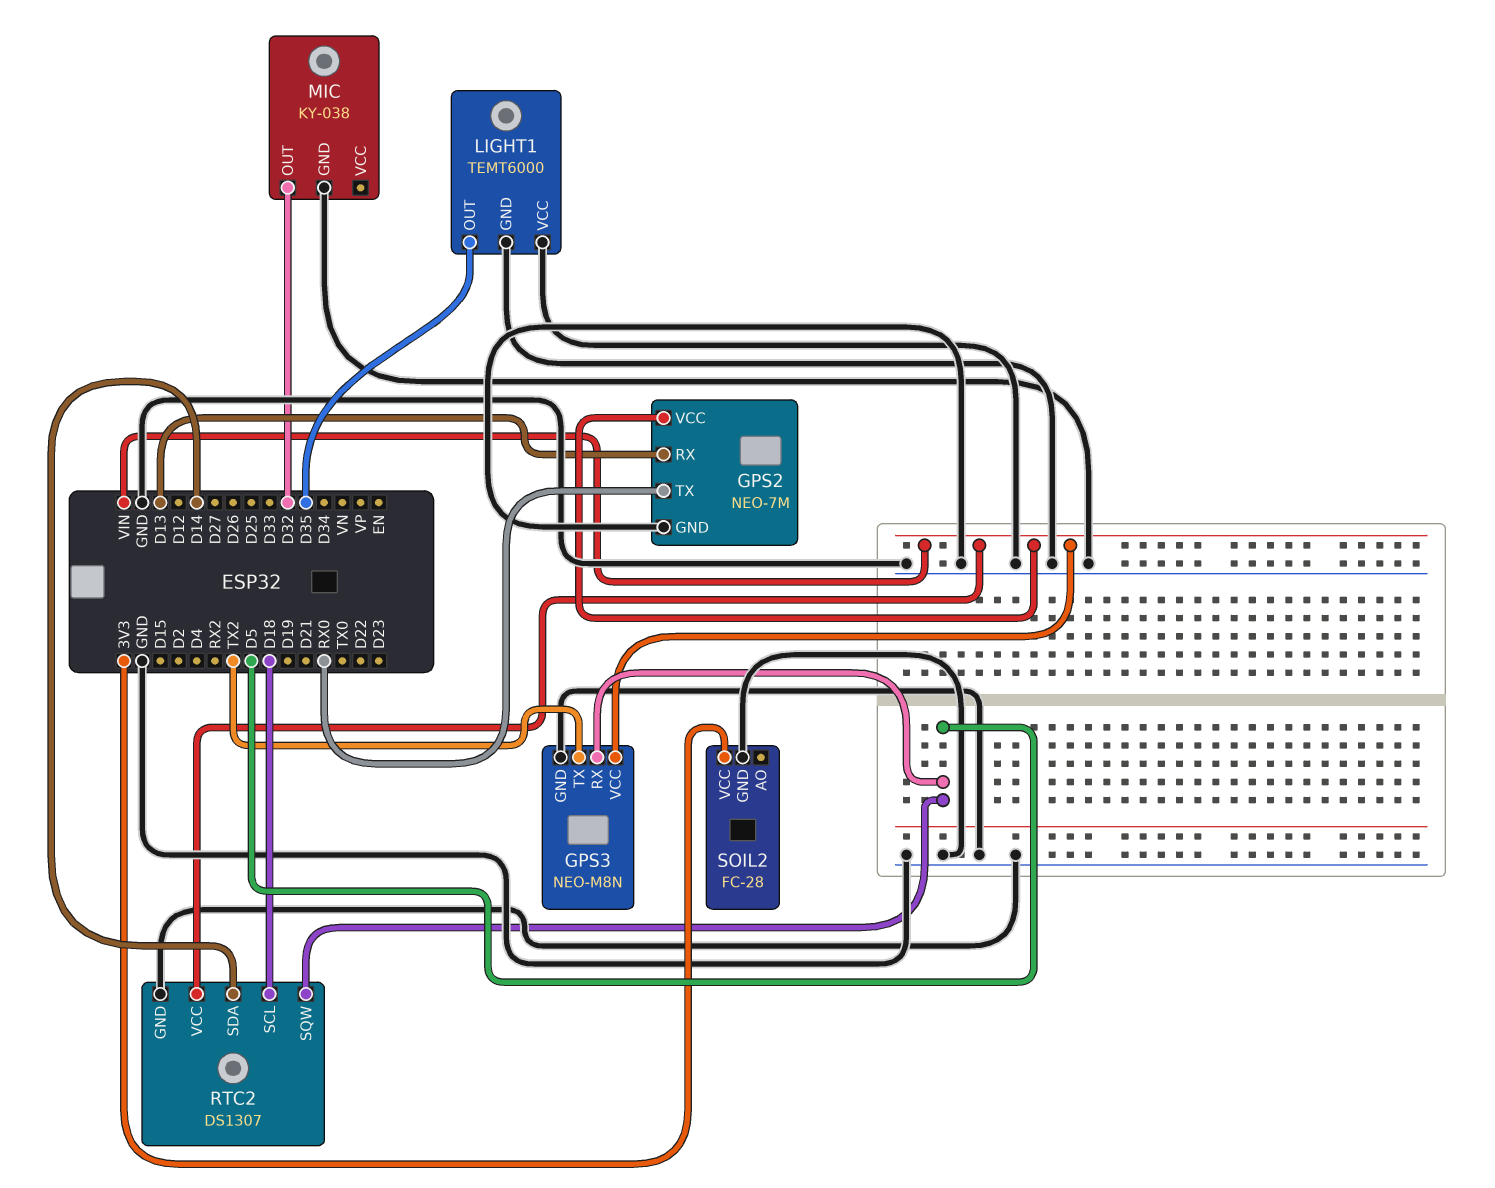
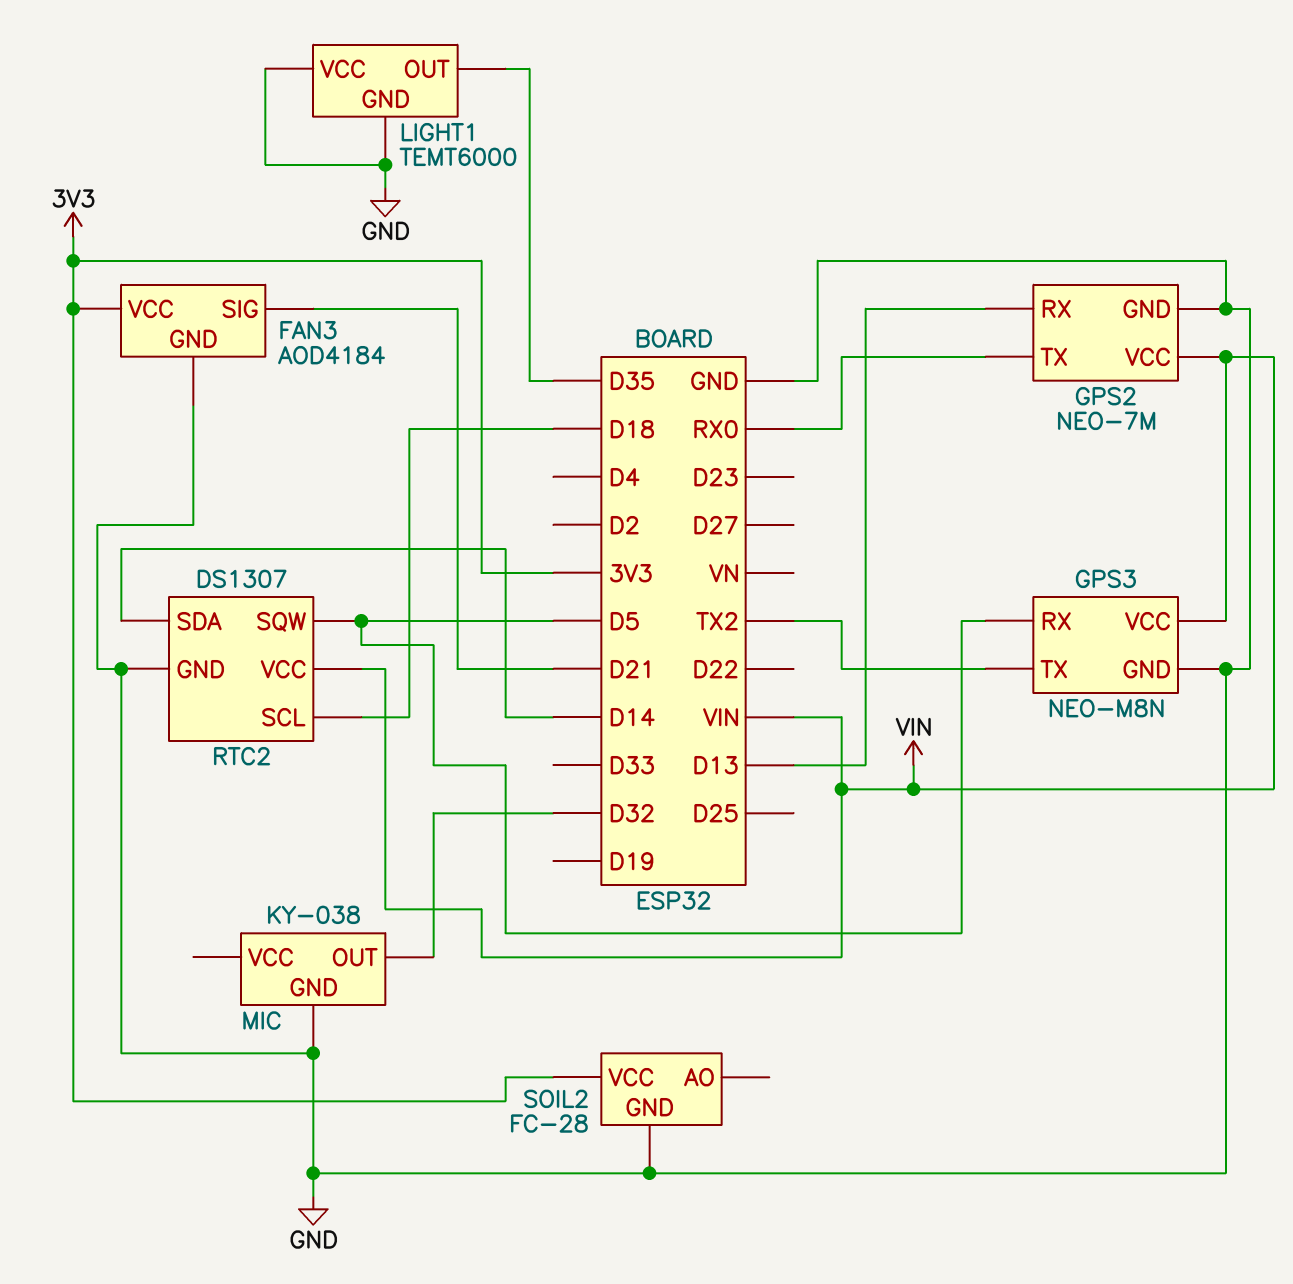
FAN3: none -> AOD4184
FAN3 pin GND: none -> GND
FAN3 pin SIG: none -> D21
FAN3 pin VCC: none -> 3V3

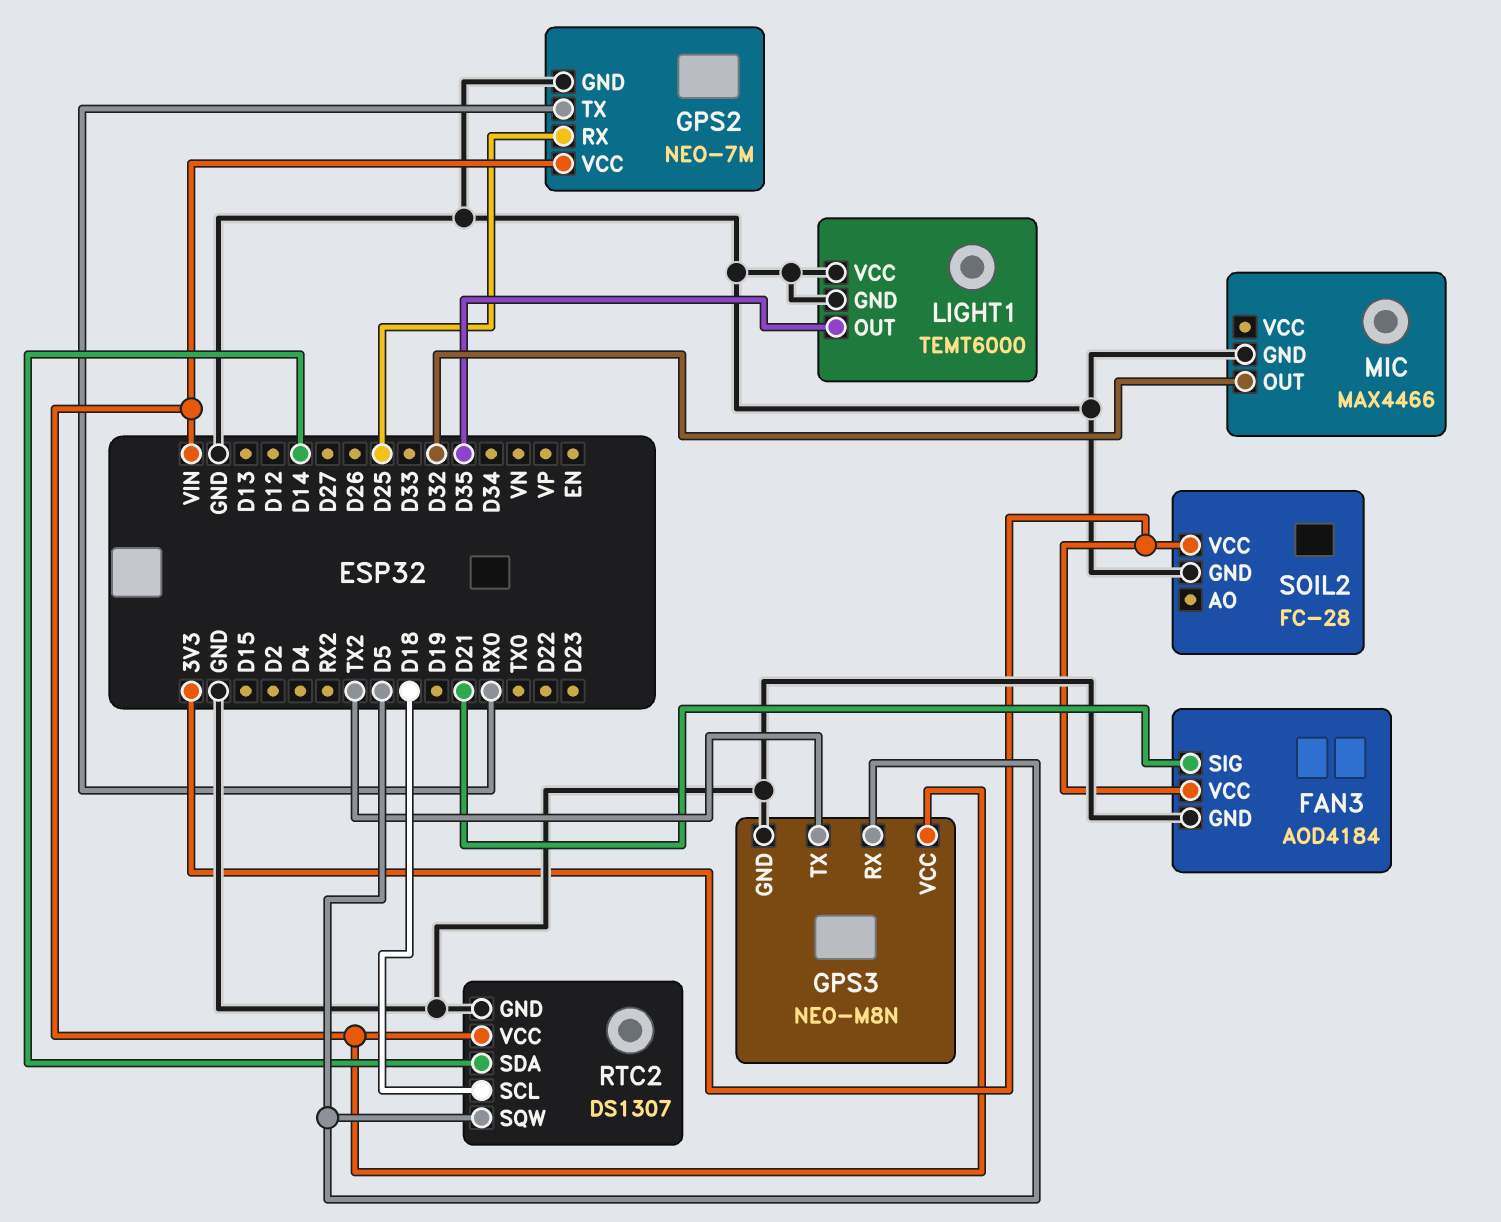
GPS2 pin RX: D13 -> D25
MIC: KY-038 -> MAX4466

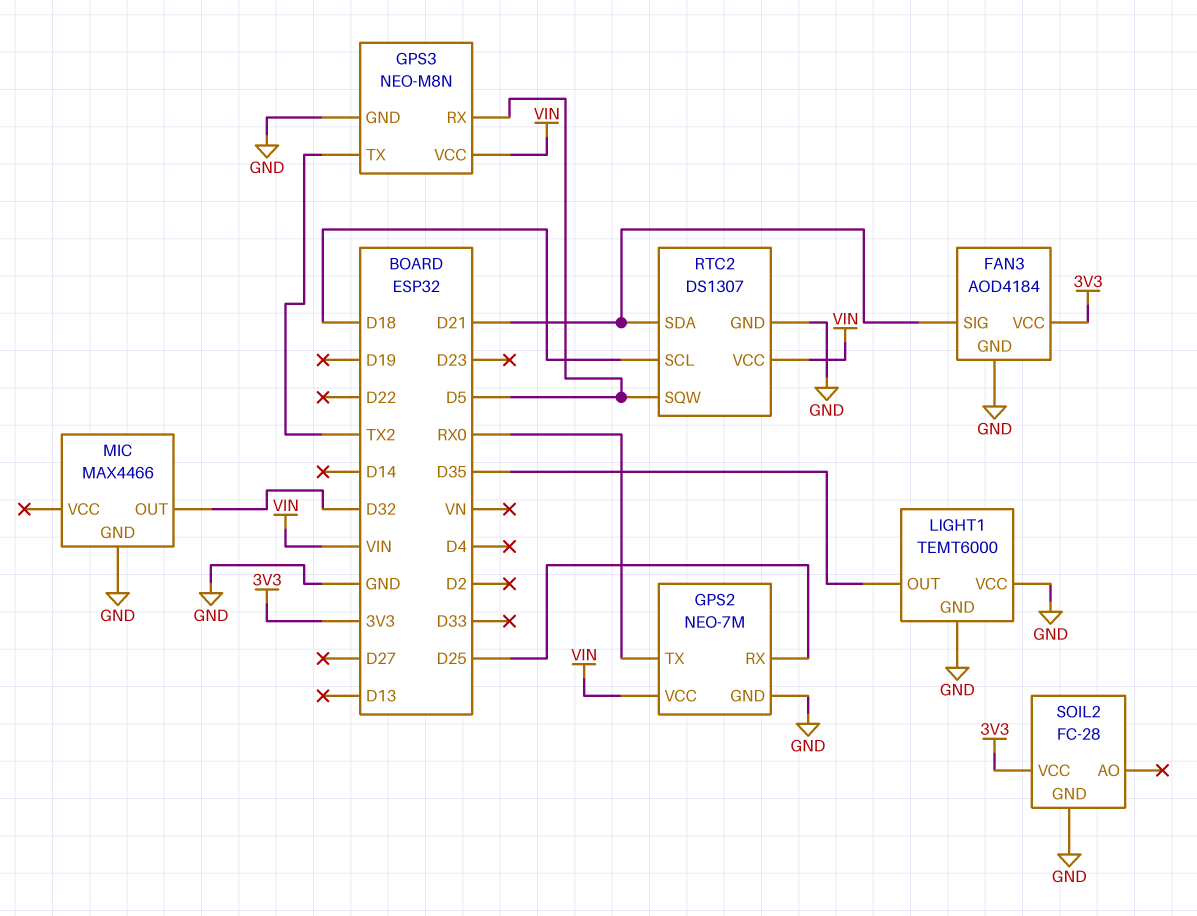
RTC2 pin SDA: D14 -> D21

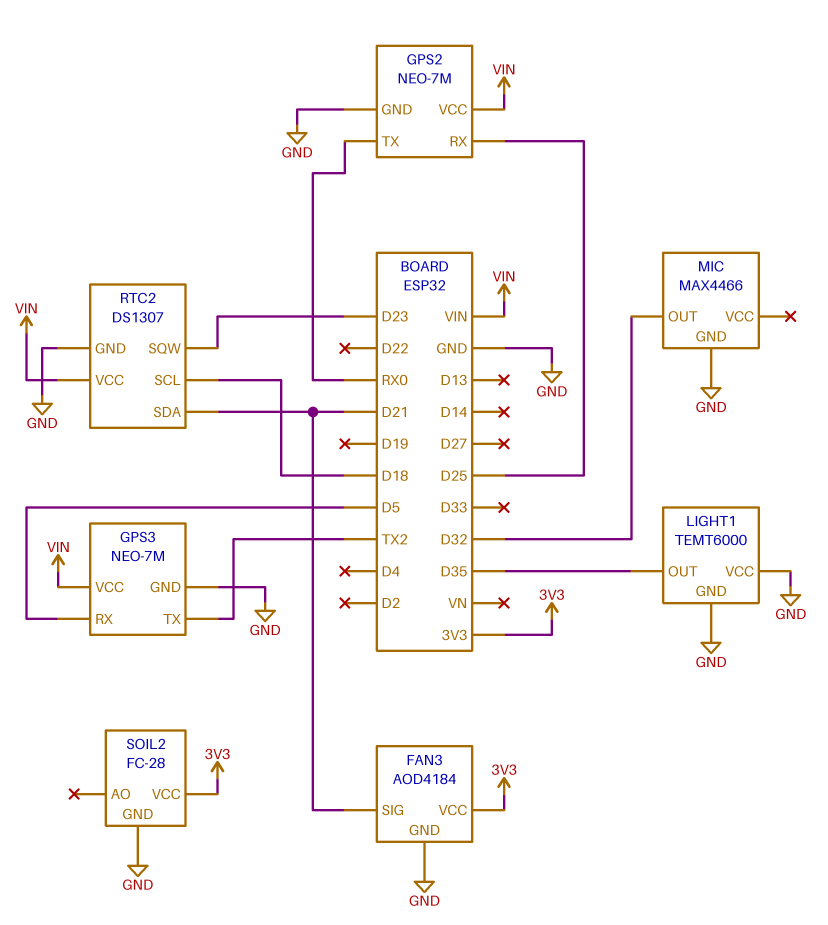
GPS3: NEO-M8N -> NEO-7M
RTC2 pin SQW: D5 -> D23

